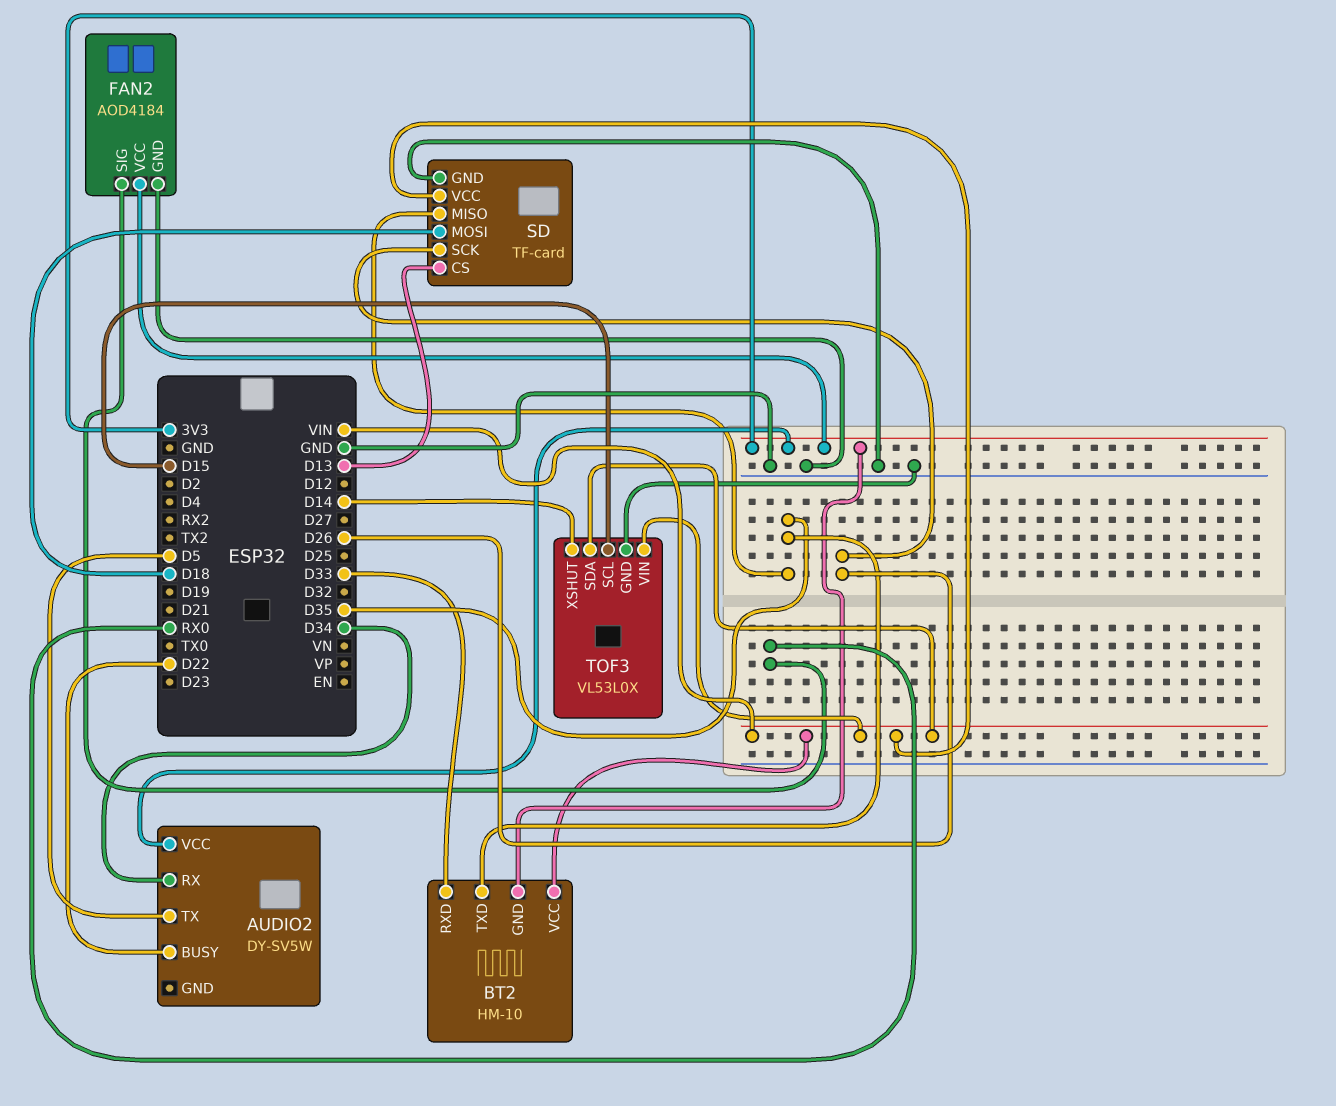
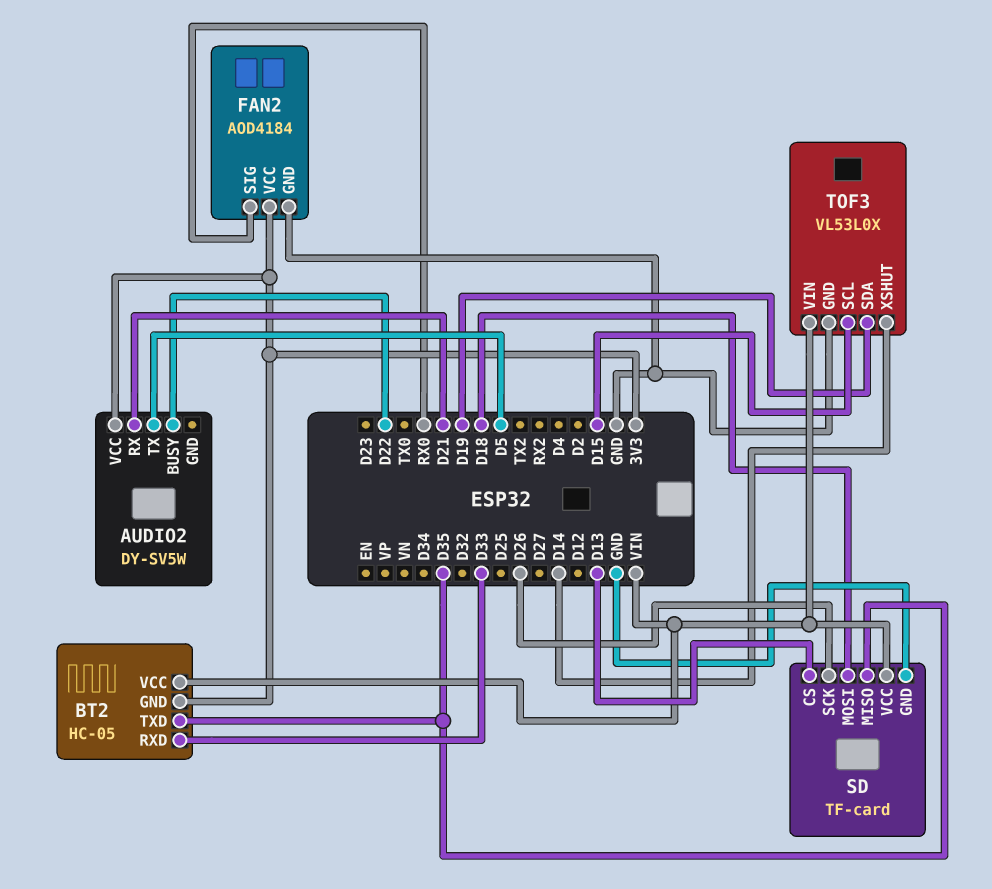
AUDIO2 pin RX: D34 -> D21
BT2: HM-10 -> HC-05
TOF3 pin SDA: VIN -> D19

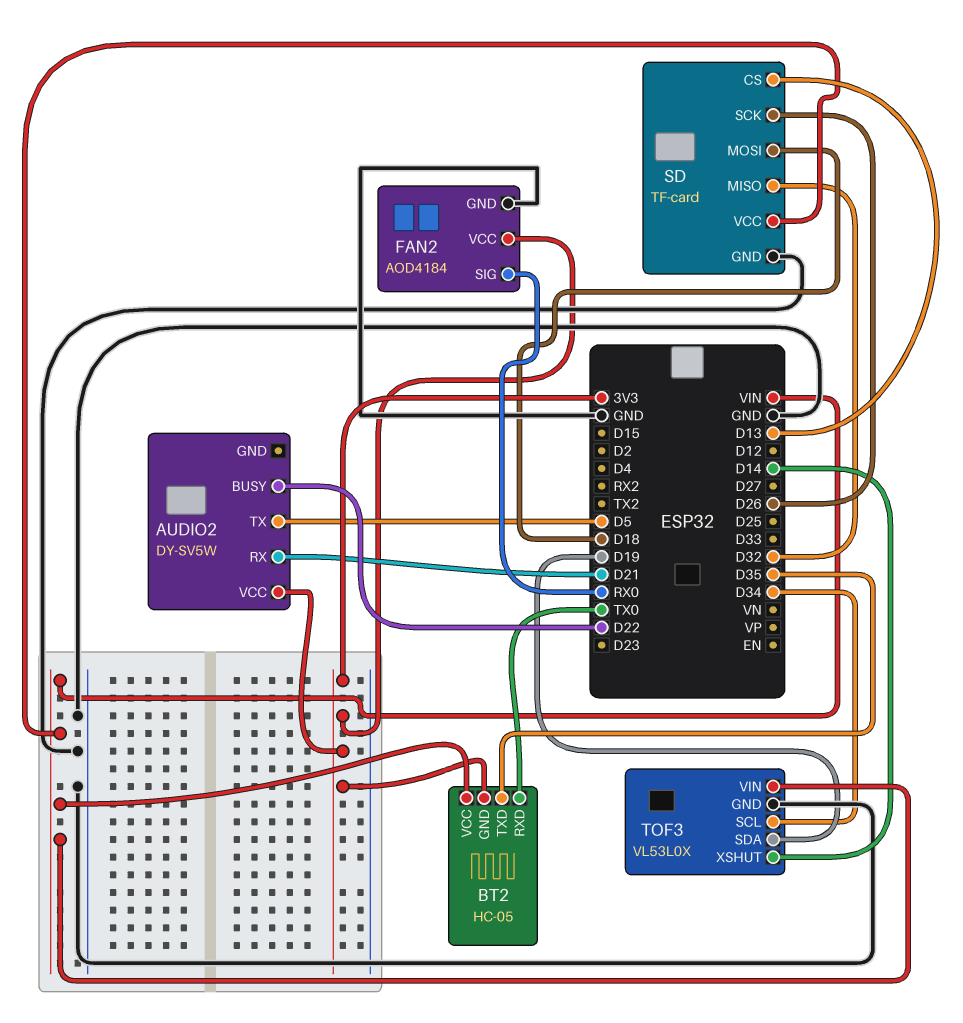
BT2 pin RXD: D33 -> TX0
SD pin MISO: D35 -> D32
TOF3 pin SCL: D15 -> D34

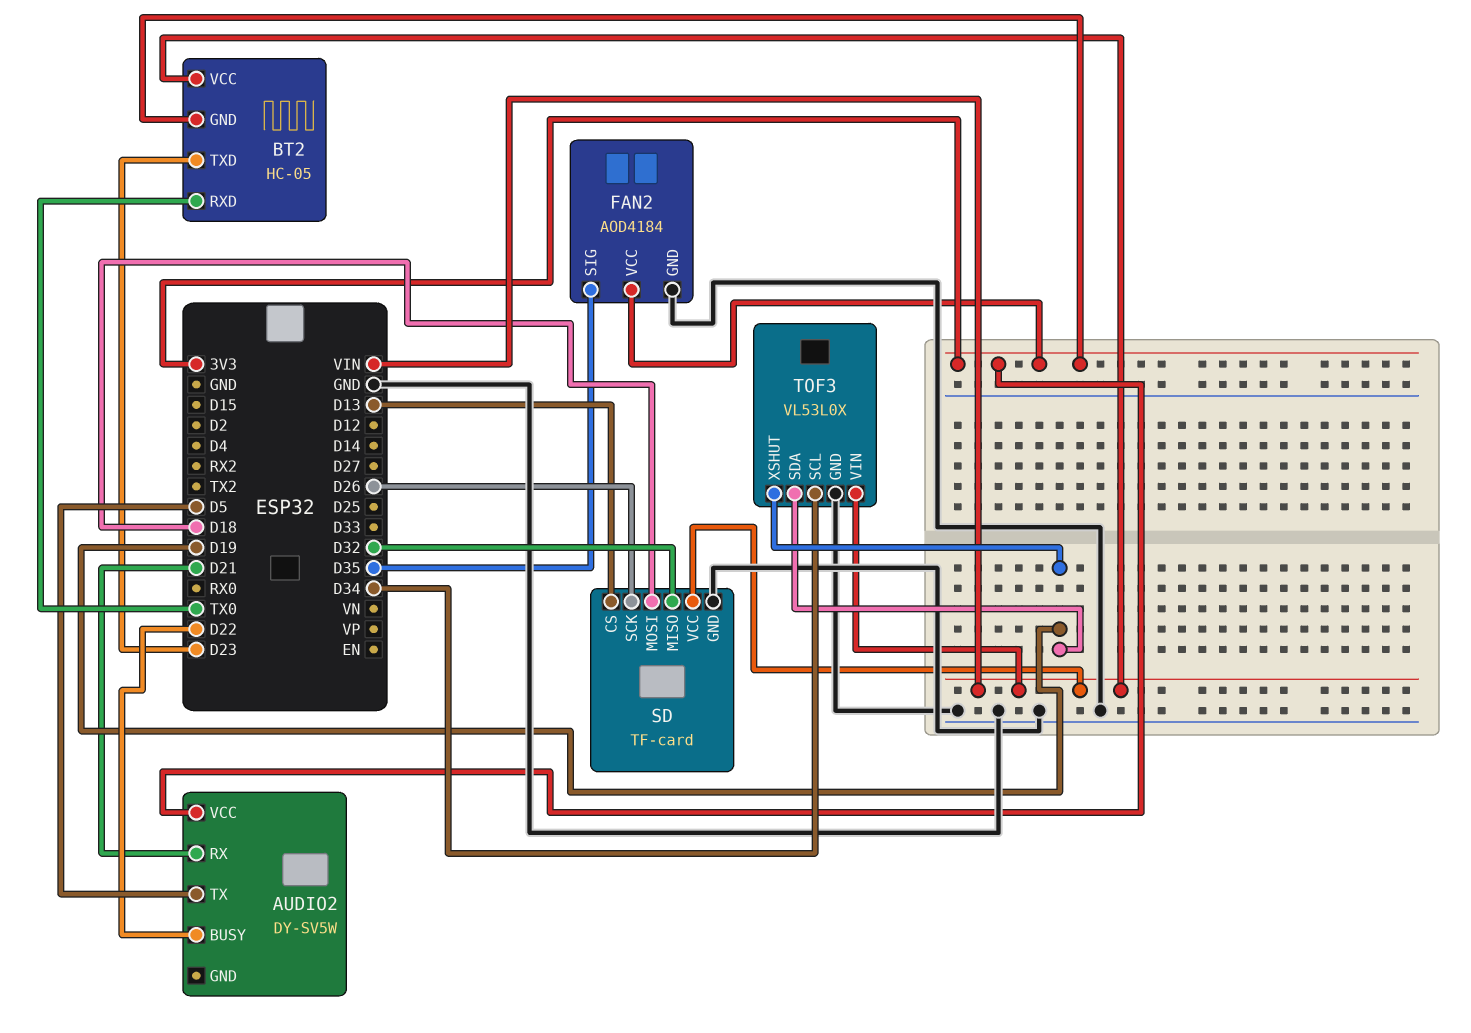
BT2 pin TXD: D35 -> D23
FAN2 pin SIG: RX0 -> D35
TOF3 pin XSHUT: D14 -> D19

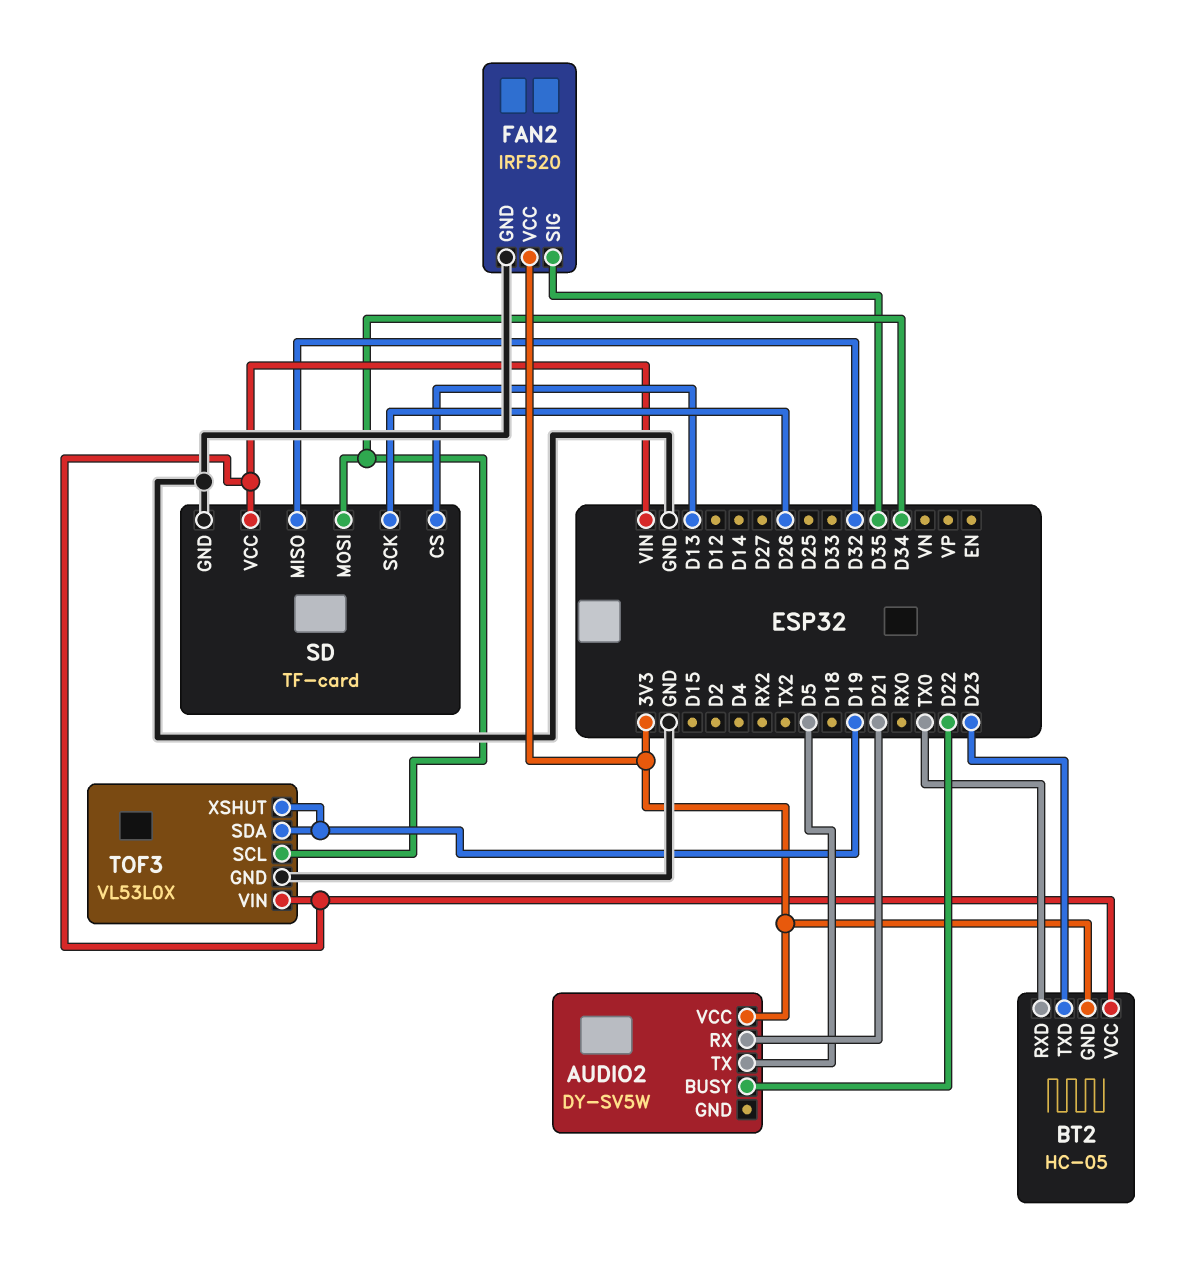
FAN2: AOD4184 -> IRF520
SD pin MOSI: D18 -> D34

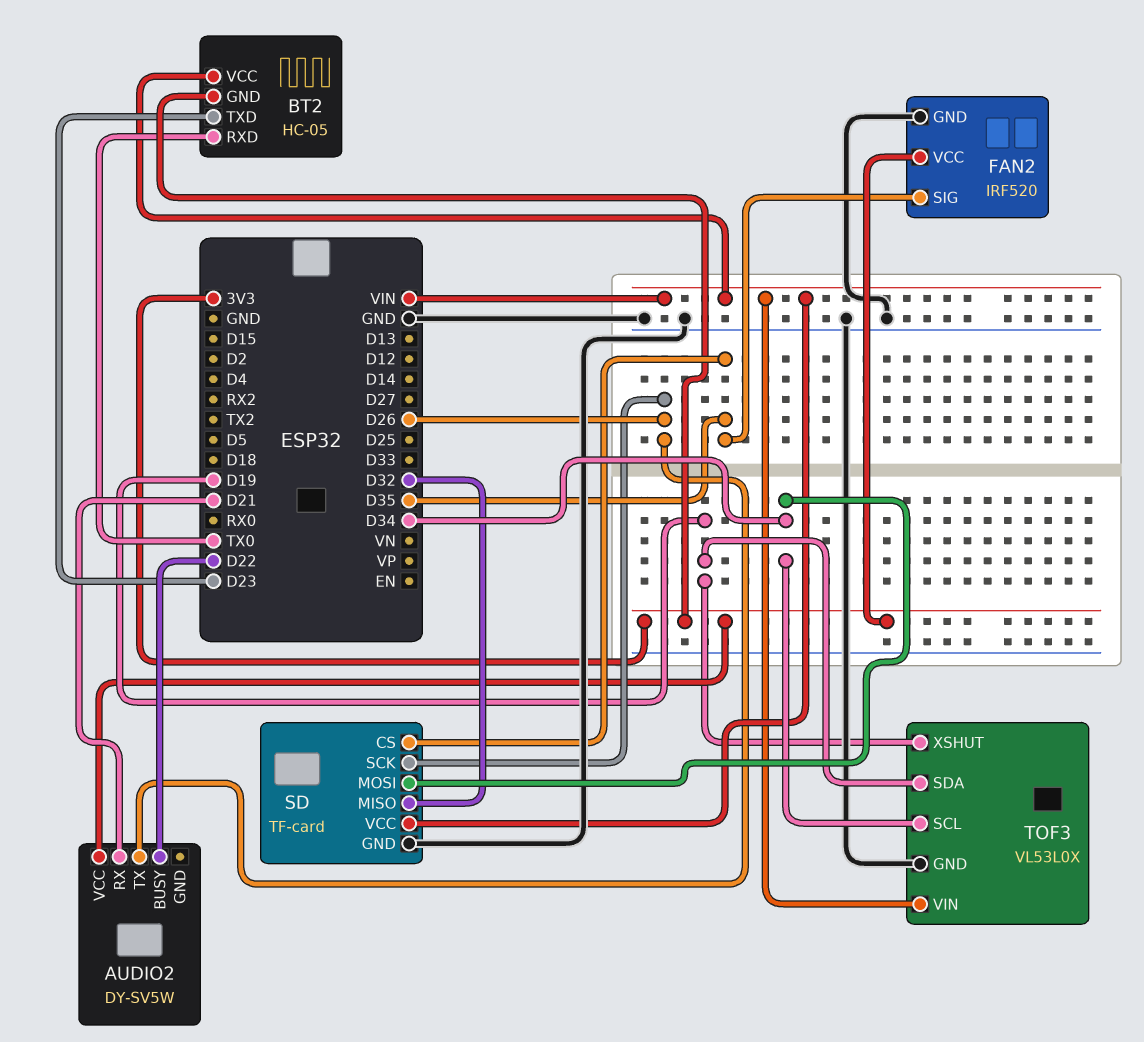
AUDIO2 pin TX: D5 -> D26
SD pin CS: D13 -> D35

